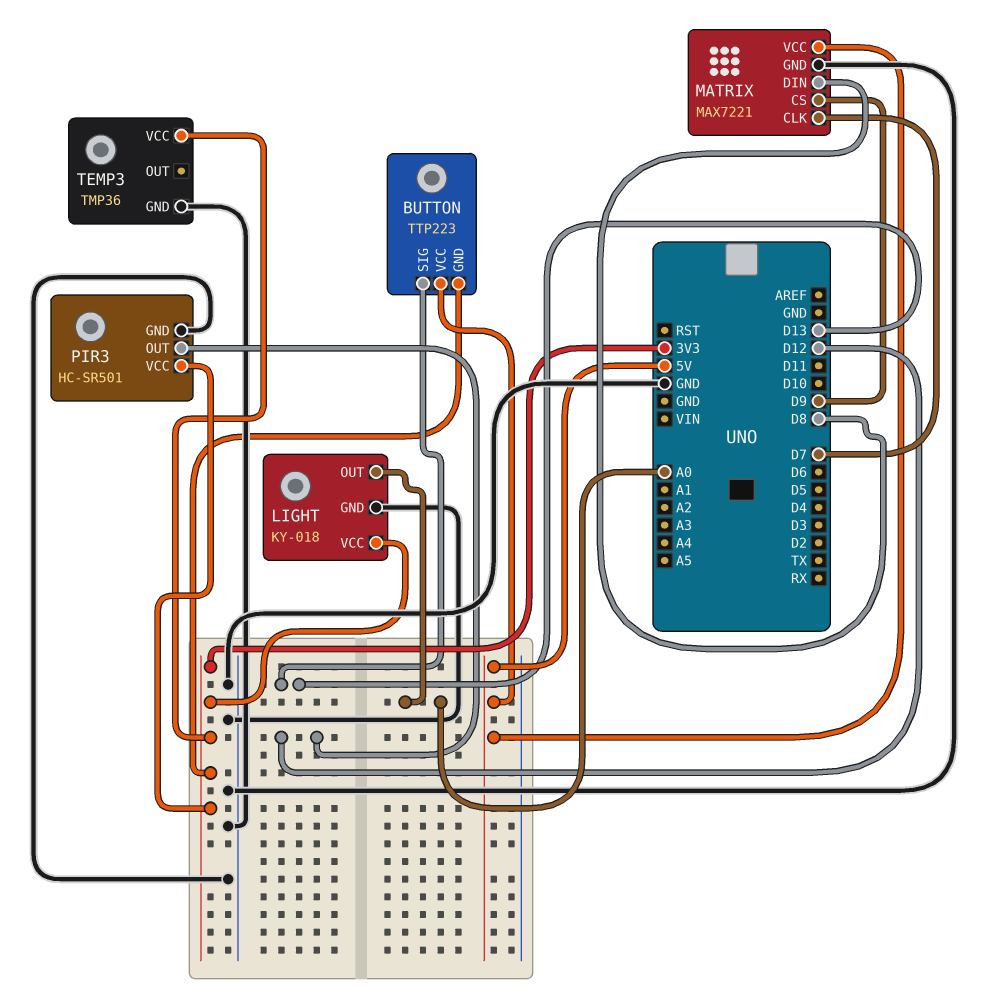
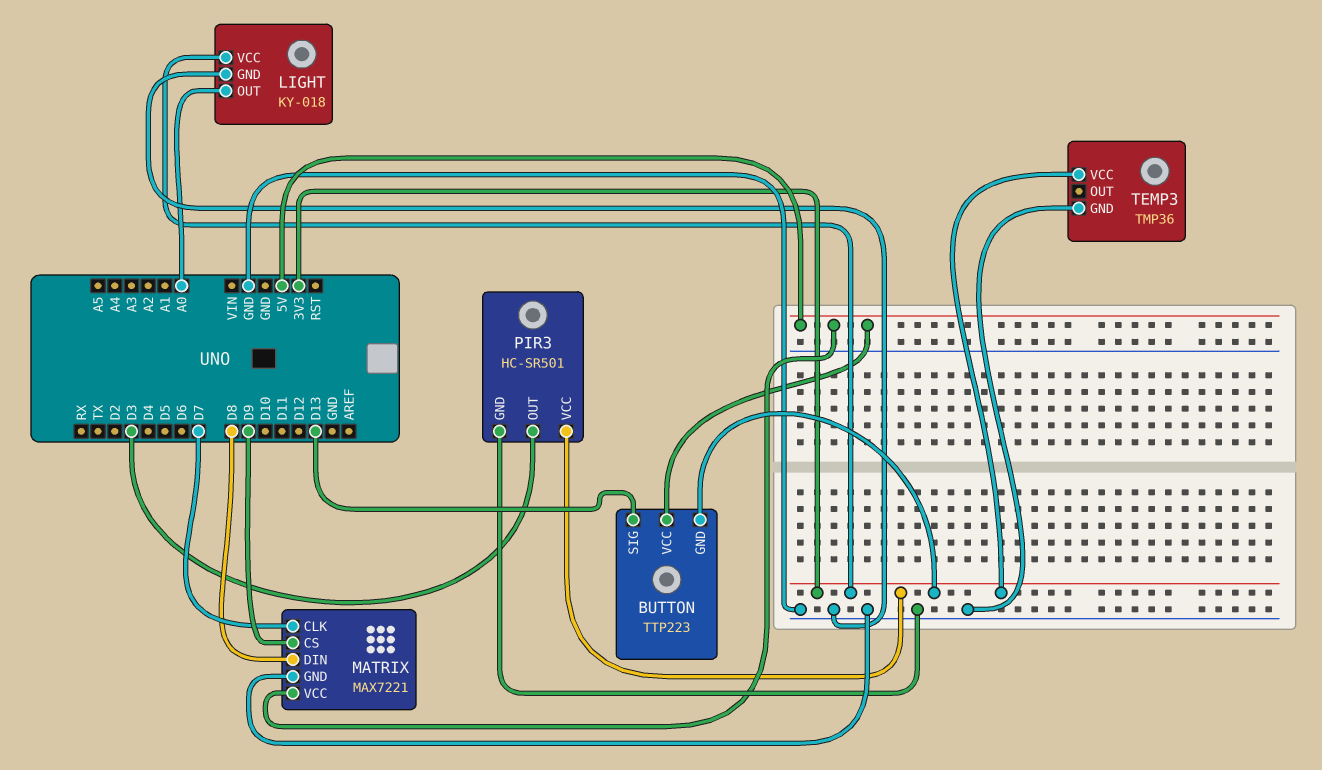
PIR3 pin OUT: D12 -> D3

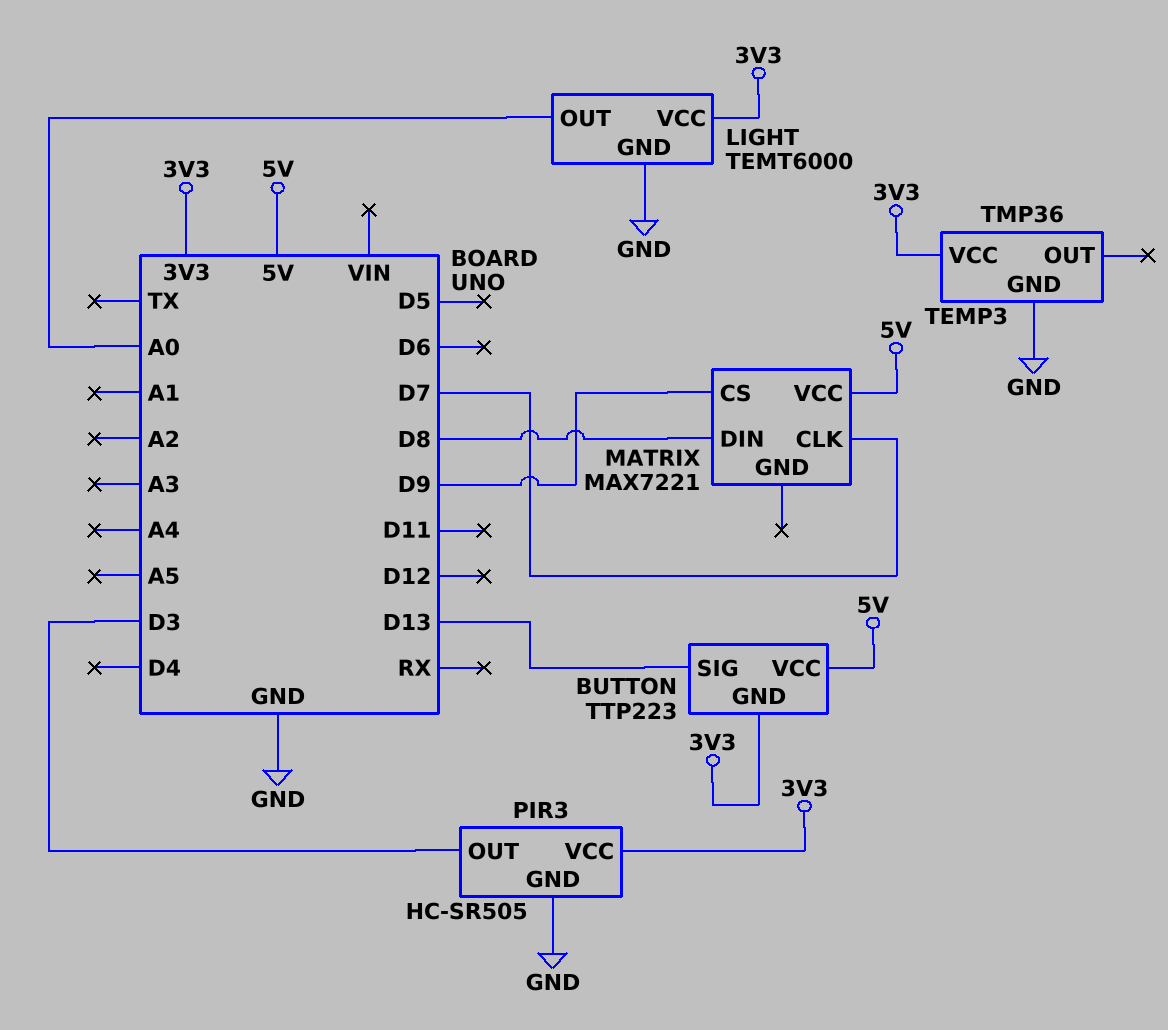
LIGHT: KY-018 -> TEMT6000
MATRIX pin GND: GND -> none
PIR3: HC-SR501 -> HC-SR505

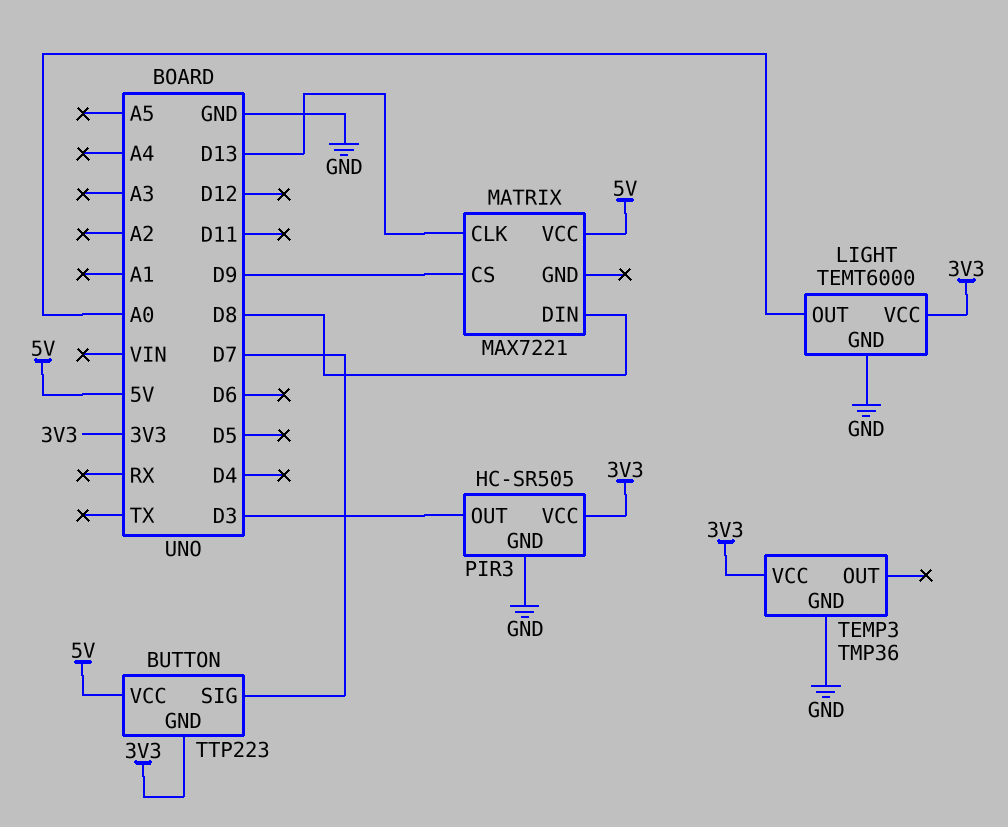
BUTTON pin SIG: D13 -> D7
MATRIX pin CLK: D7 -> D13

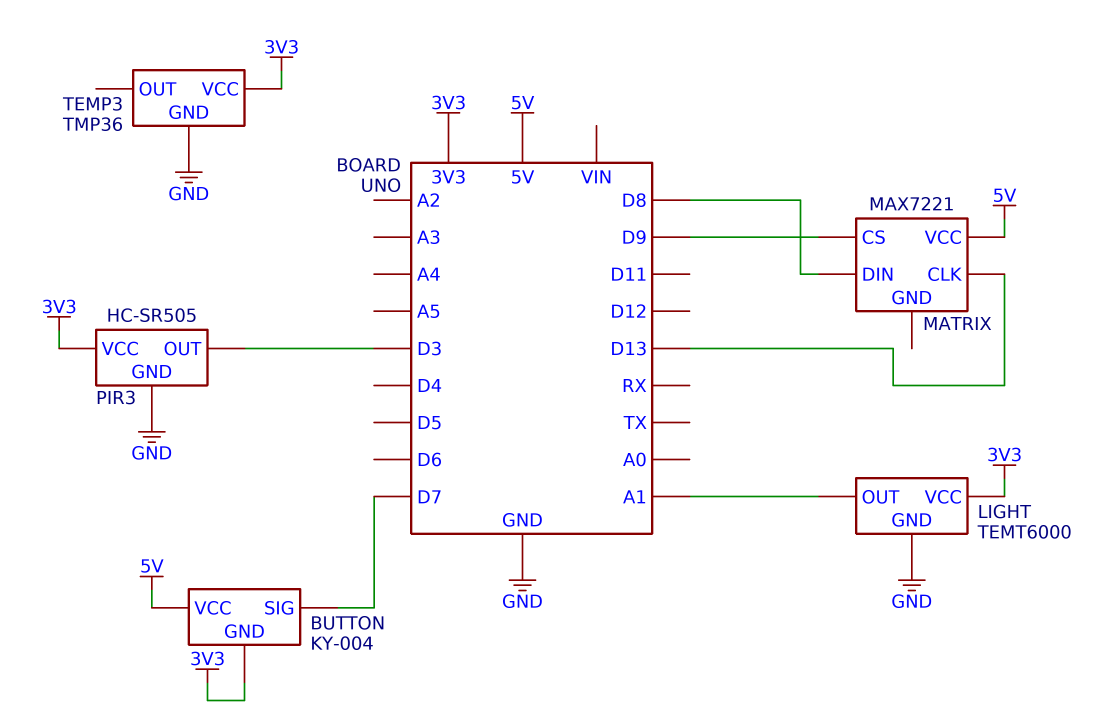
BUTTON: TTP223 -> KY-004
LIGHT pin OUT: A0 -> A1

